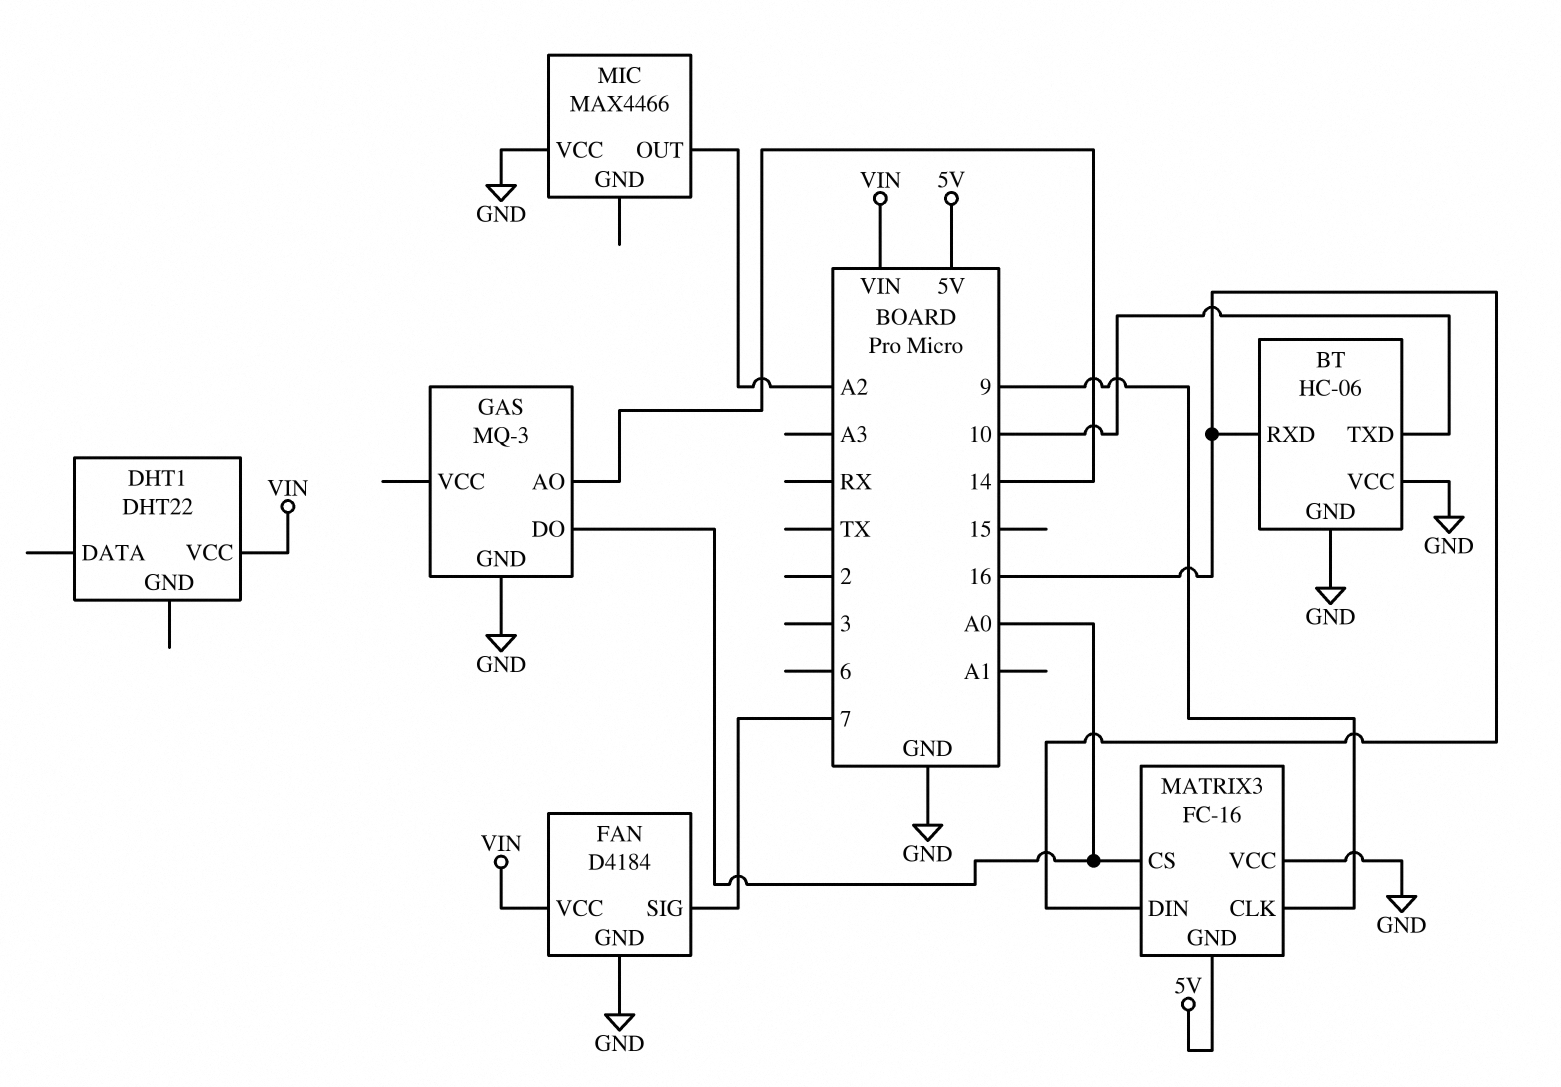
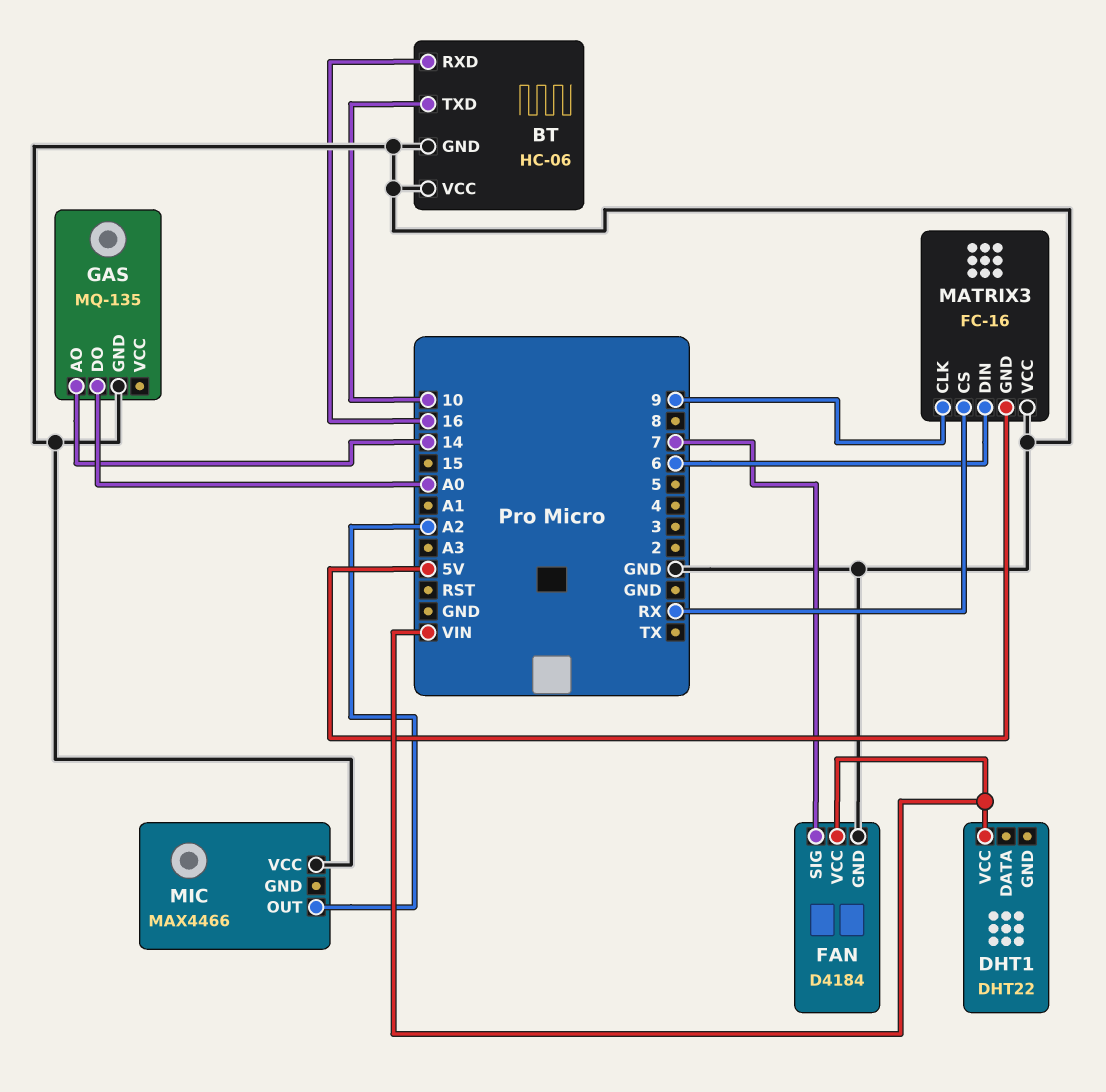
GAS: MQ-3 -> MQ-135
MATRIX3 pin CS: A0 -> RX
MATRIX3 pin DIN: 16 -> 6

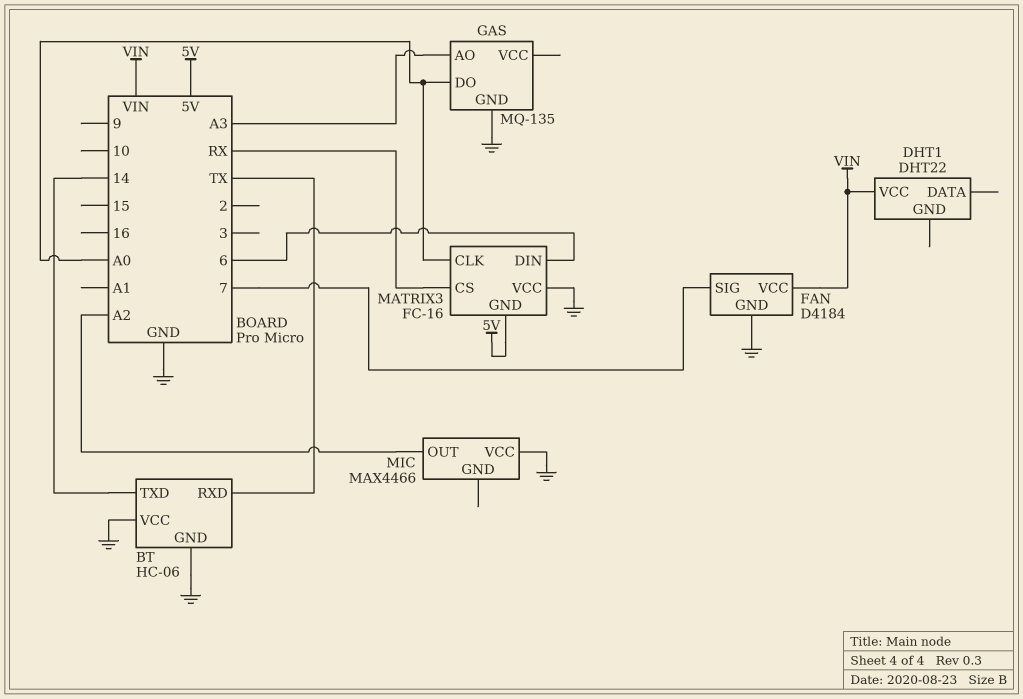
BT pin RXD: 16 -> TX
BT pin TXD: 10 -> 14
GAS pin AO: 14 -> A3
MATRIX3 pin CLK: 9 -> A0

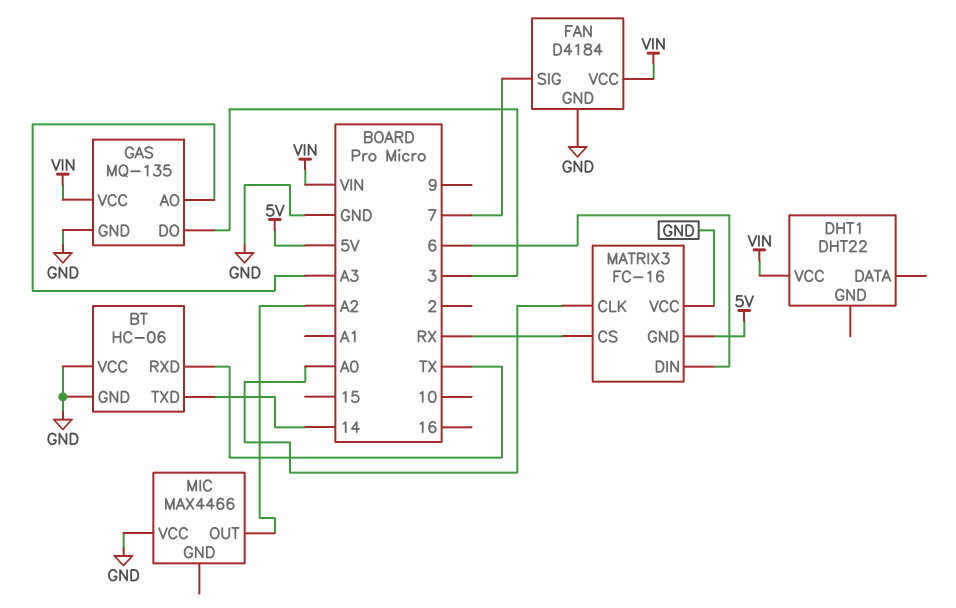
GAS pin DO: A0 -> 3
GAS pin VCC: none -> VIN

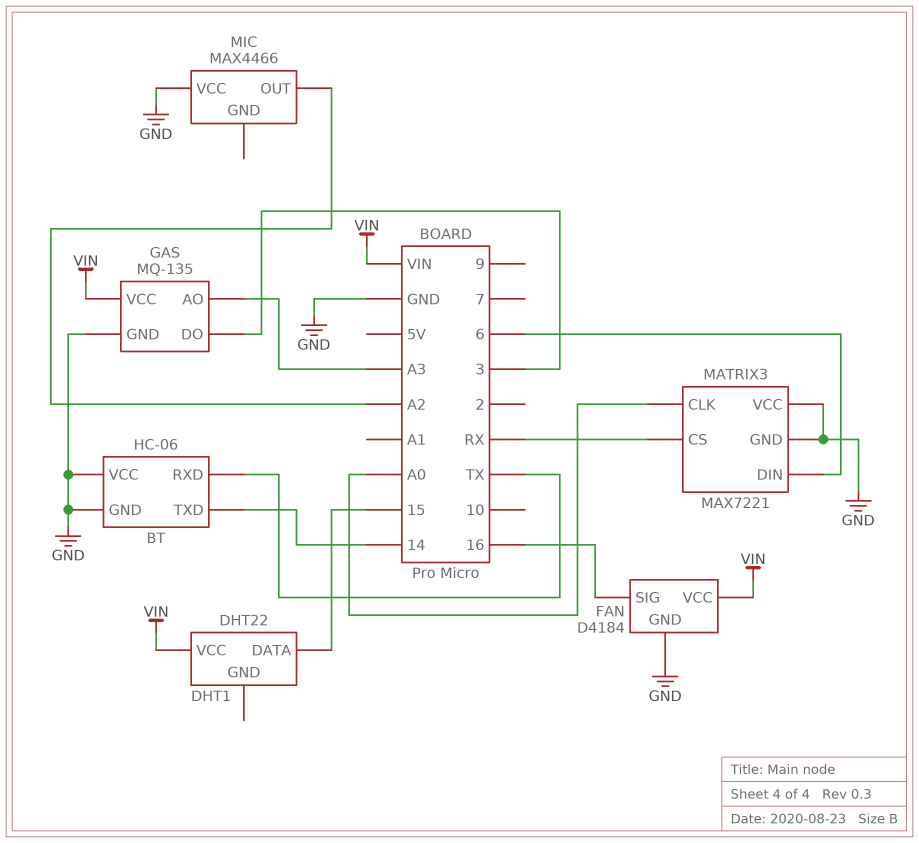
DHT1 pin DATA: none -> 15
FAN pin SIG: 7 -> 16
MATRIX3: FC-16 -> MAX7221
MATRIX3 pin GND: 5V -> GND

